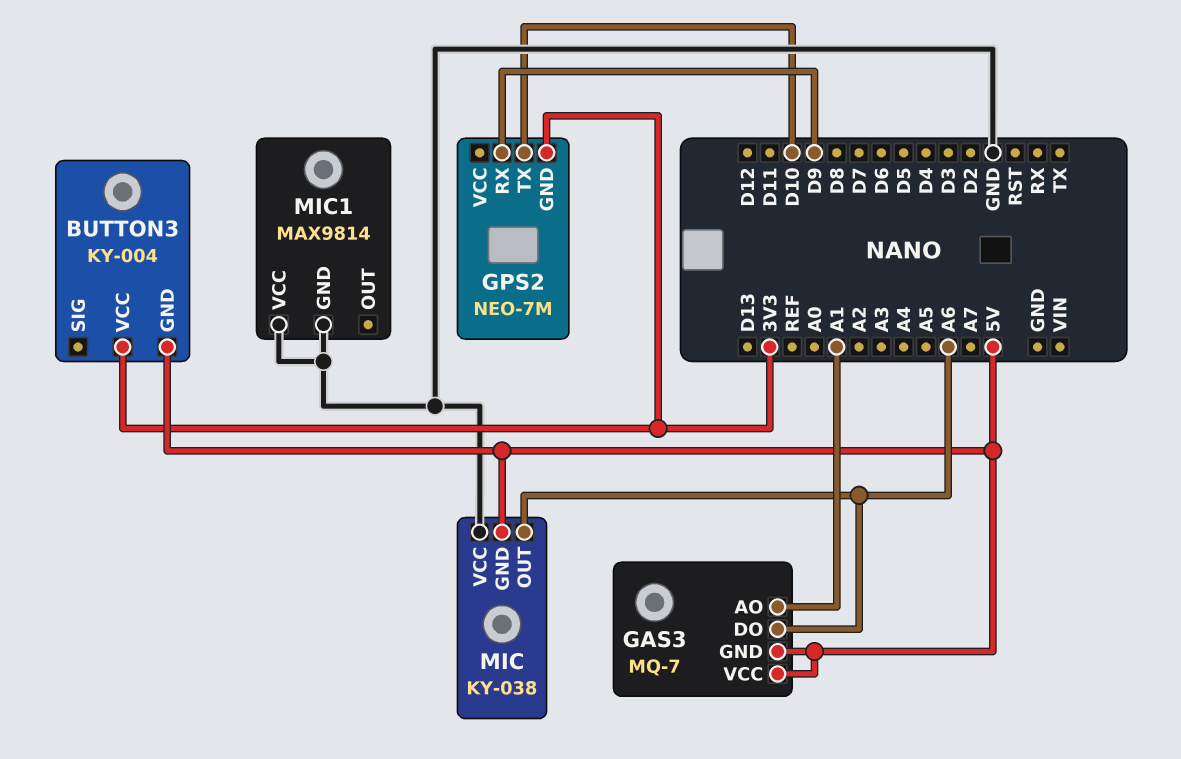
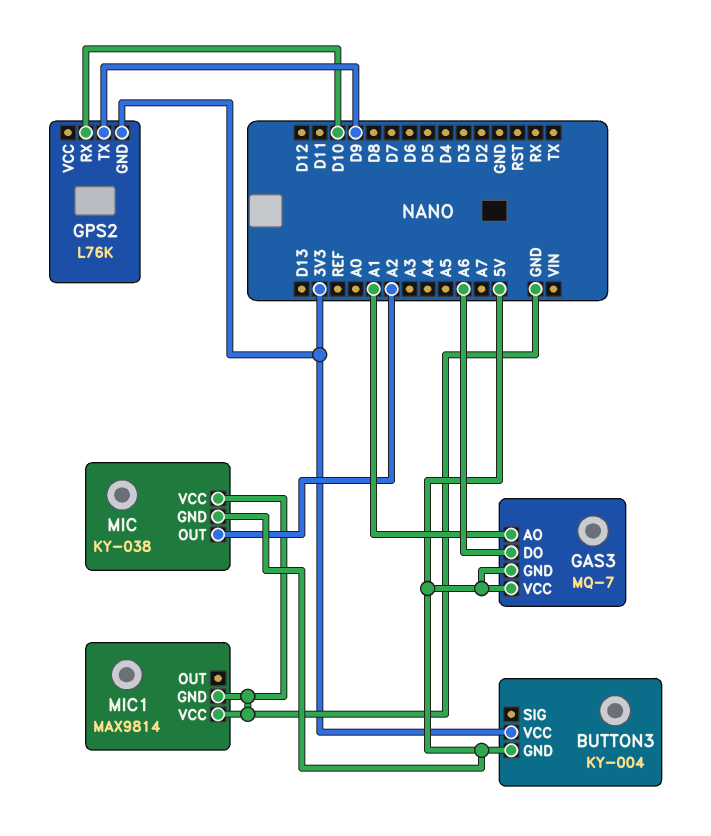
GPS2: NEO-7M -> L76K
GPS2 pin RX: D9 -> D10
GPS2 pin TX: D10 -> D9
MIC pin OUT: A6 -> A2

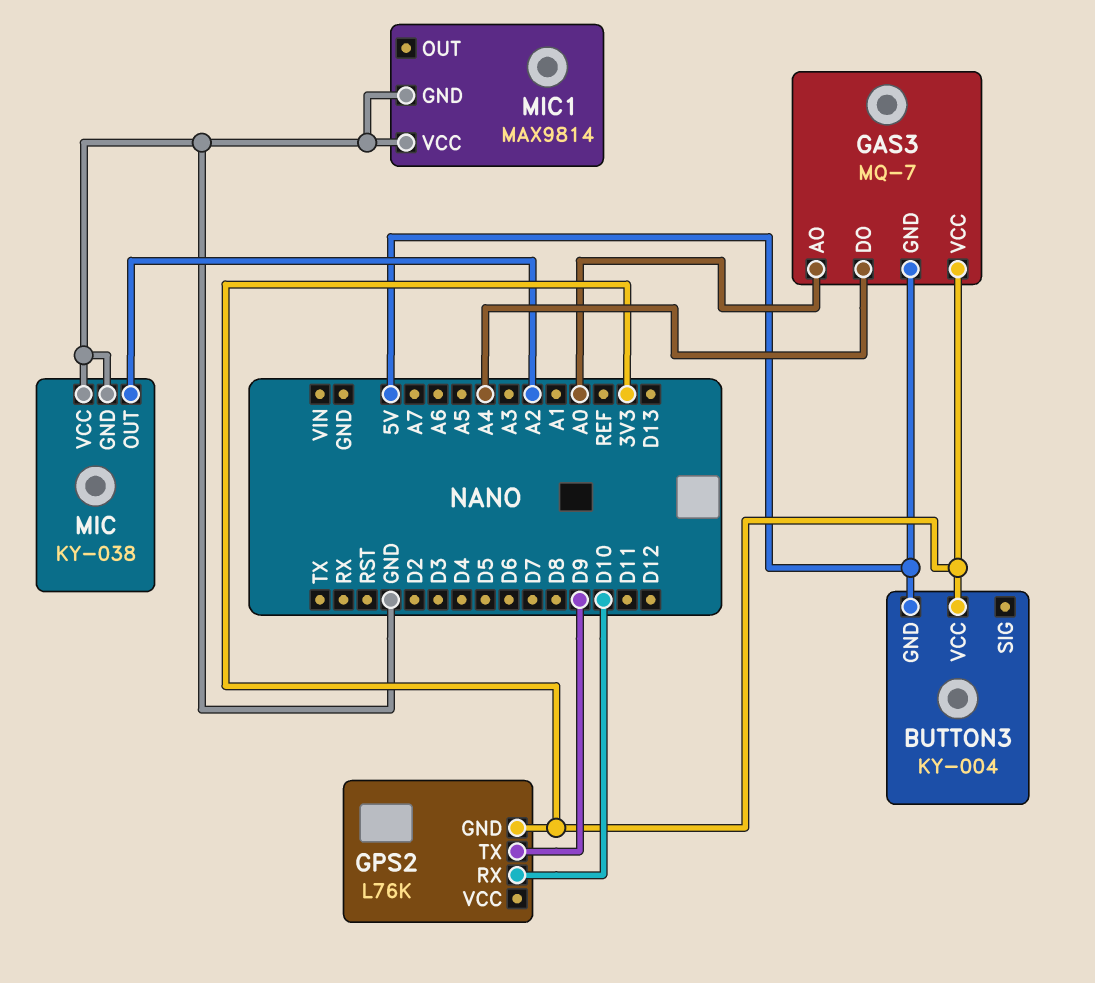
GAS3 pin AO: A1 -> A0
GAS3 pin DO: A6 -> A4
GAS3 pin VCC: 5V -> 3V3
MIC pin GND: 5V -> GND

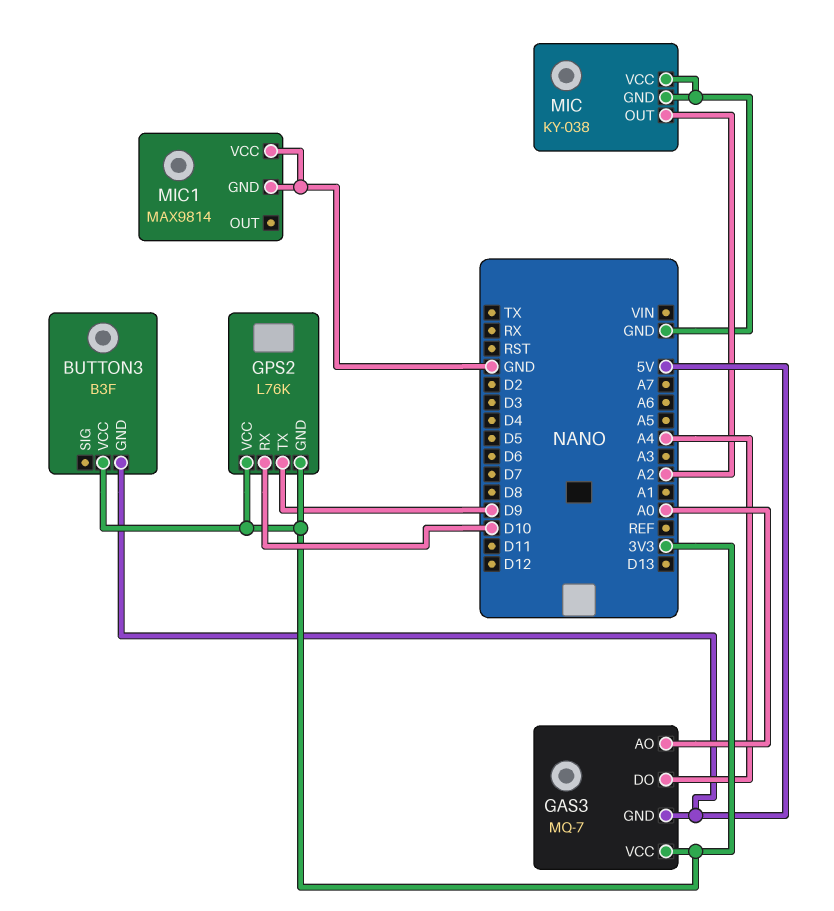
BUTTON3: KY-004 -> B3F
GPS2 pin VCC: none -> 3V3

